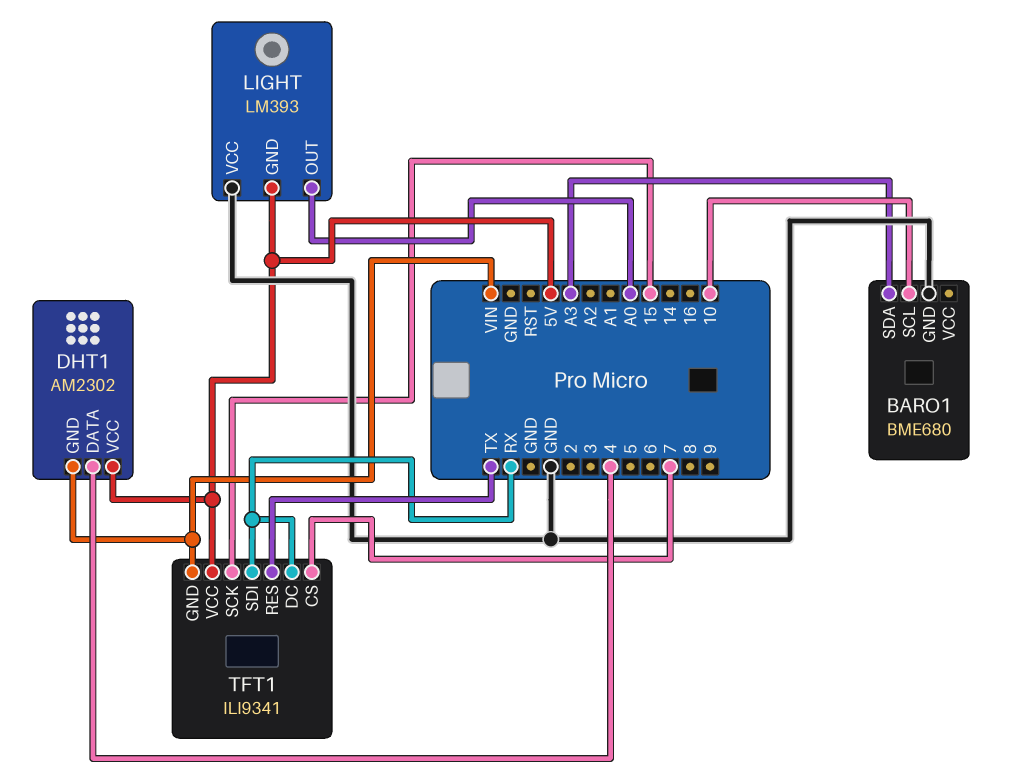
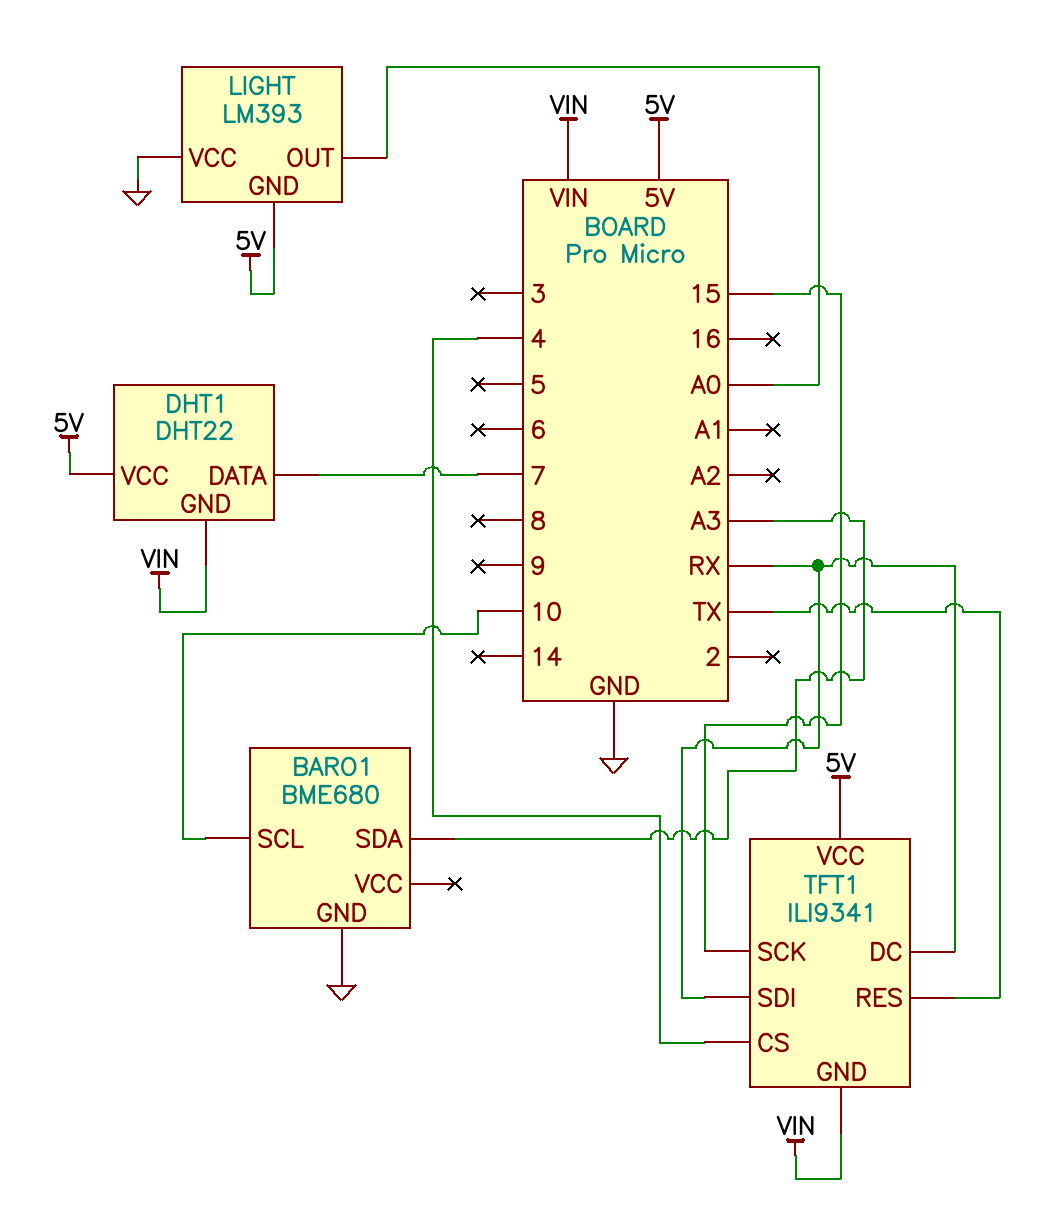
DHT1: AM2302 -> DHT22
DHT1 pin DATA: 4 -> 7
TFT1 pin CS: 7 -> 4

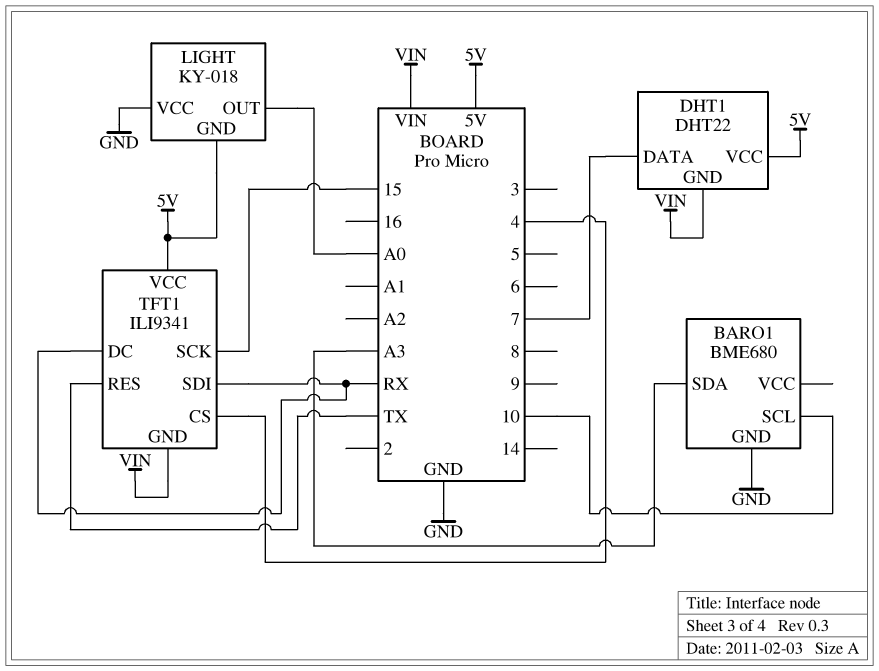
LIGHT: LM393 -> KY-018

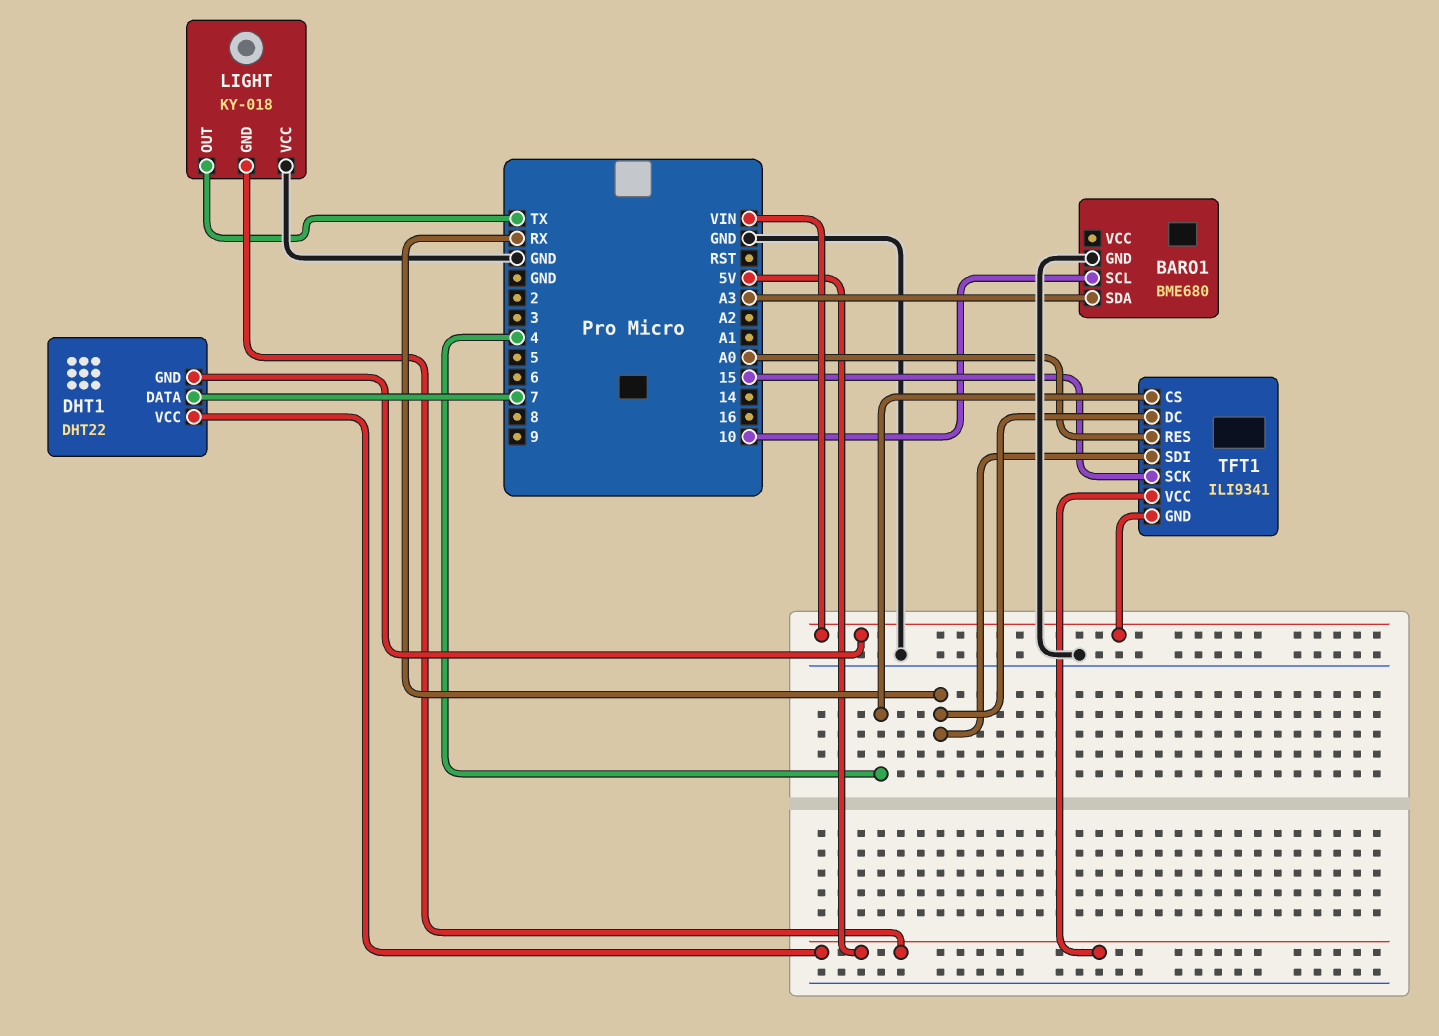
LIGHT pin OUT: A0 -> TX
TFT1 pin RES: TX -> A0

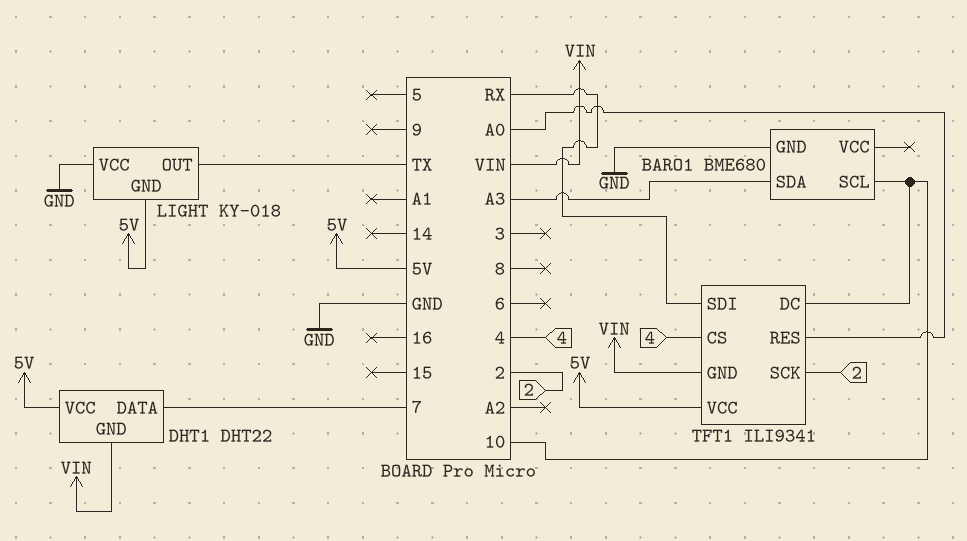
TFT1 pin DC: RX -> 10
TFT1 pin SCK: 15 -> 2

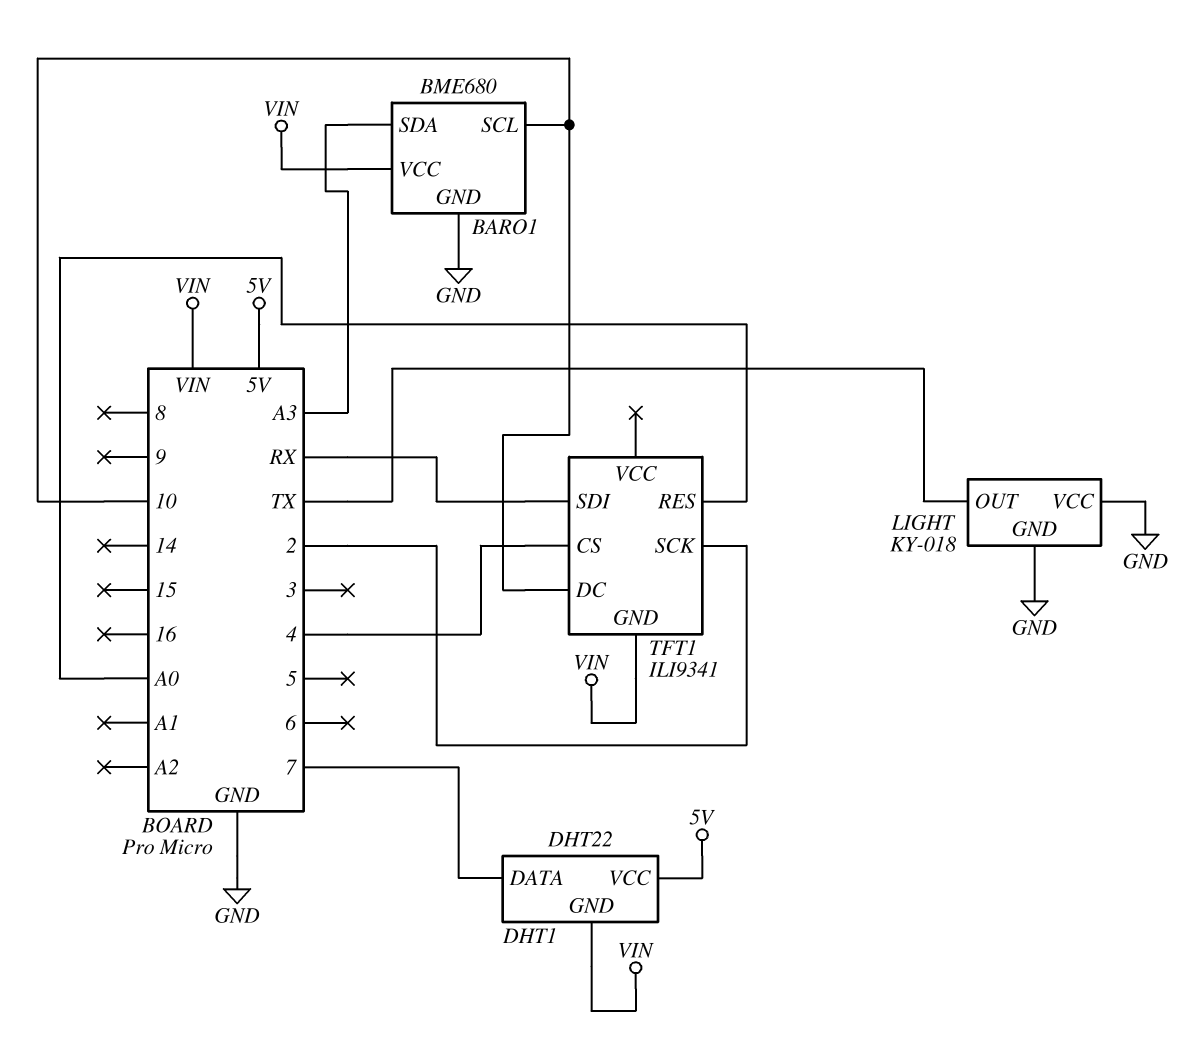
BARO1 pin VCC: none -> VIN
LIGHT pin GND: 5V -> GND
TFT1 pin VCC: 5V -> none

